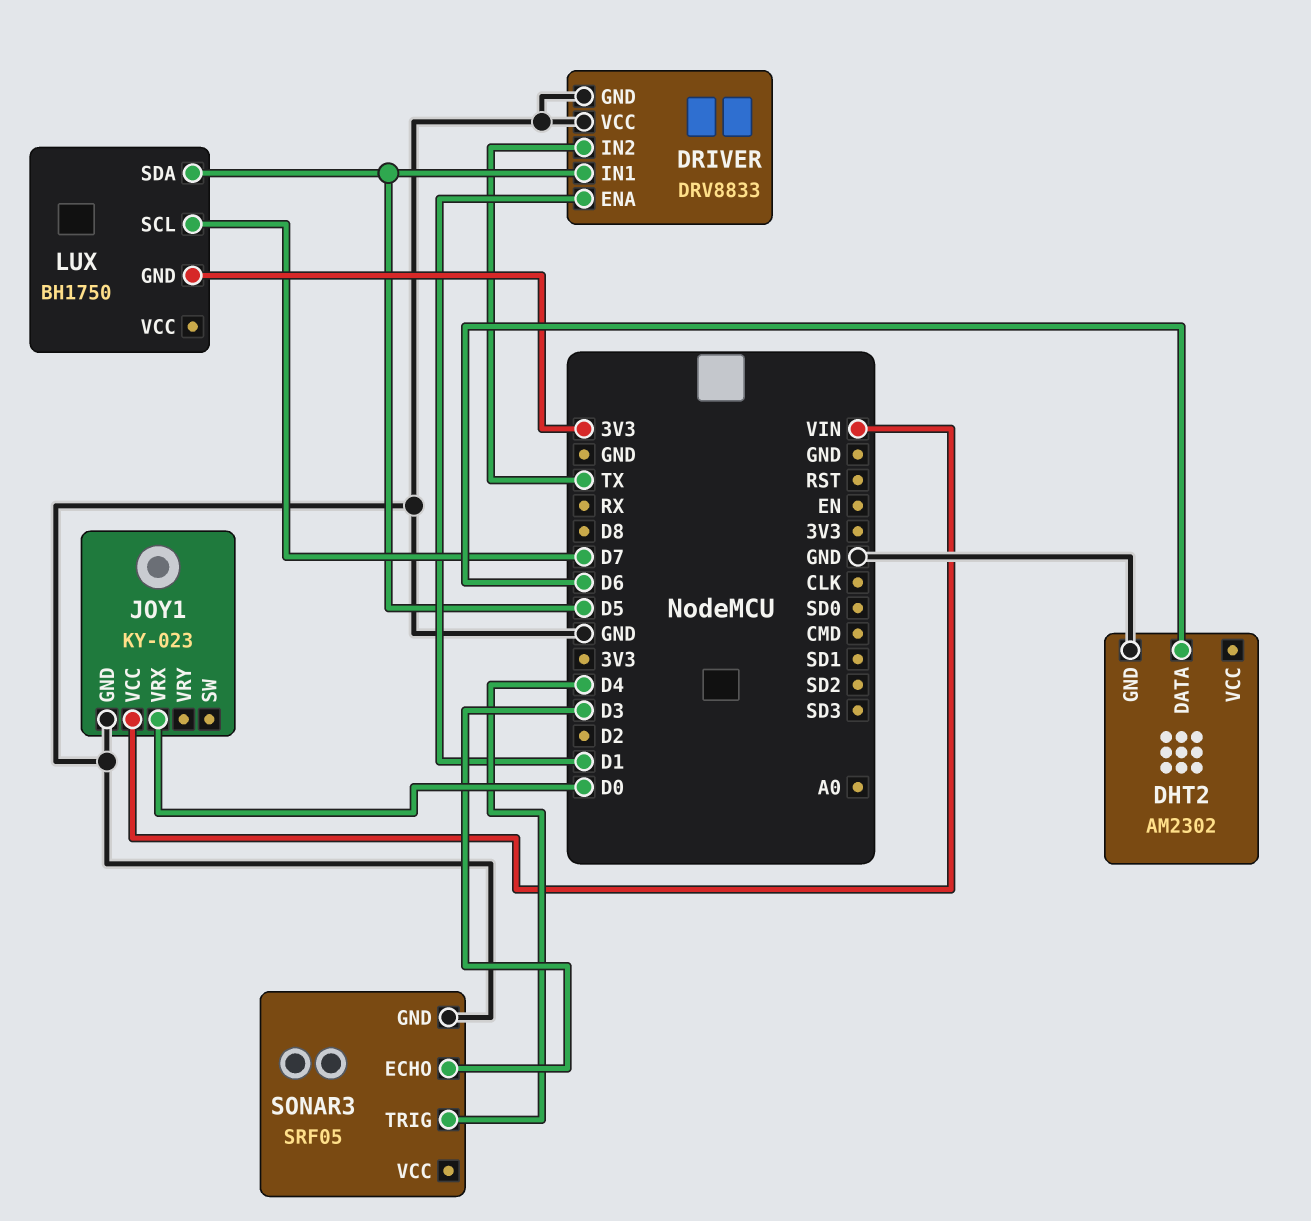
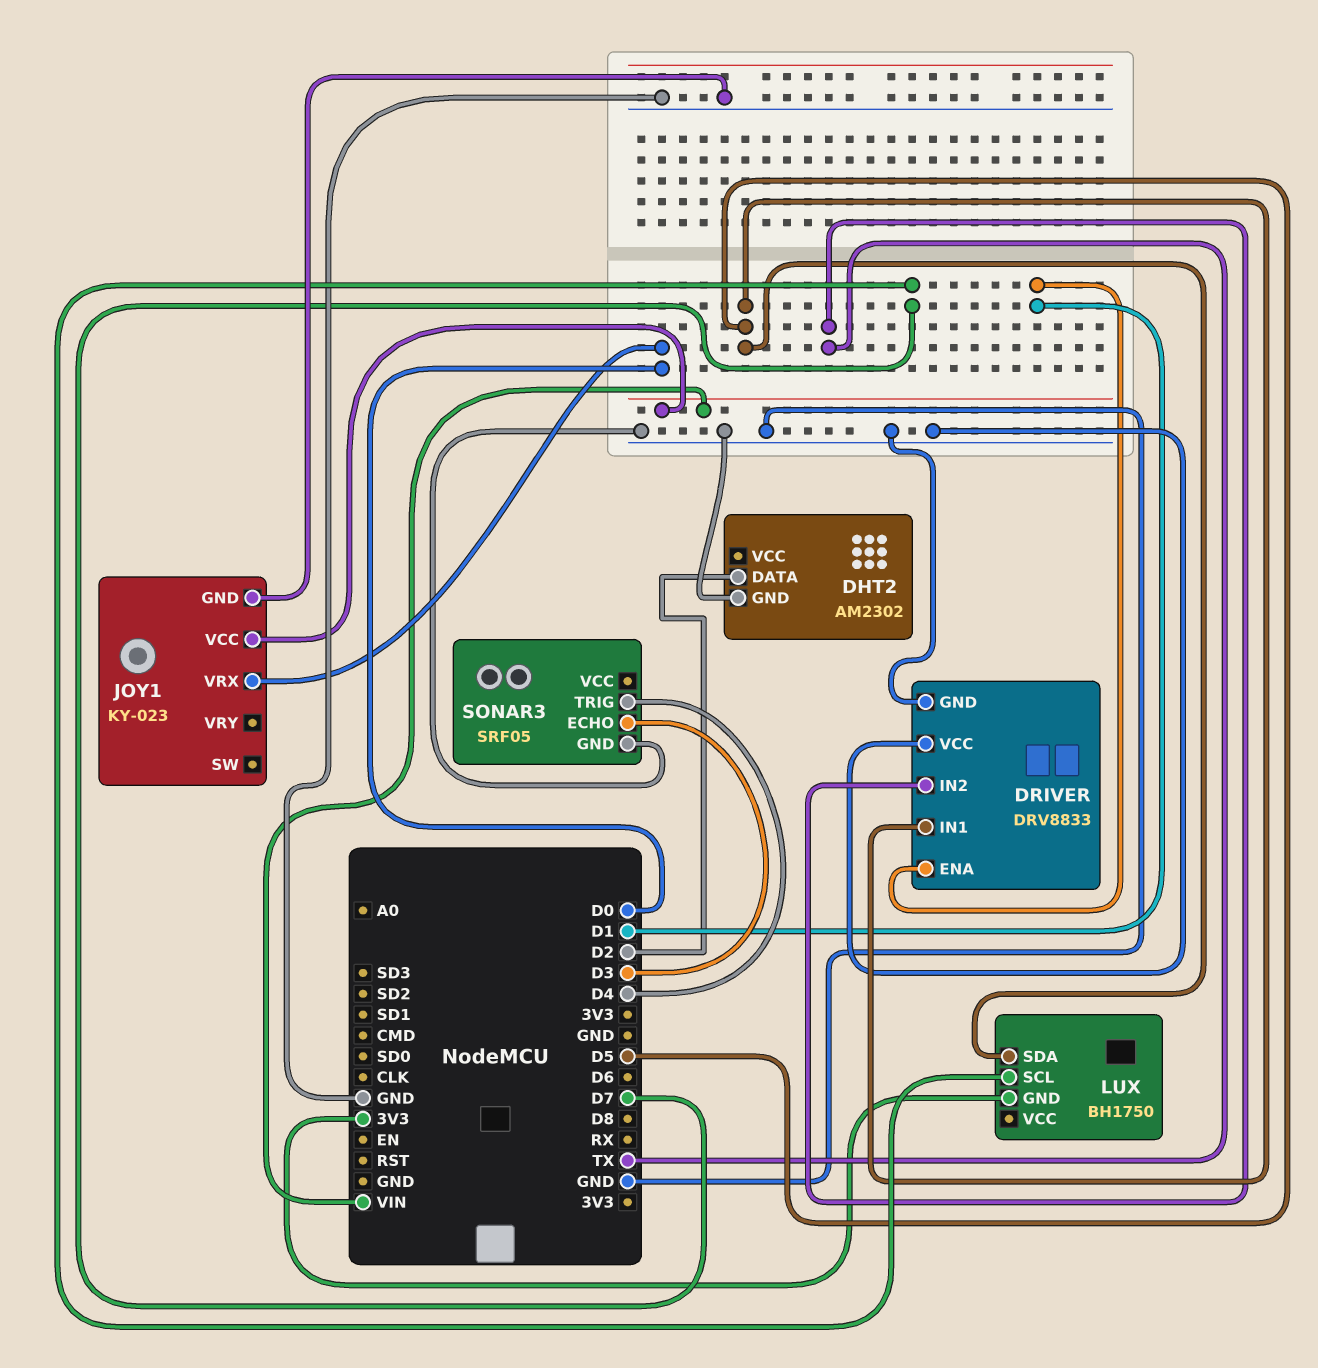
DHT2 pin DATA: D6 -> D2

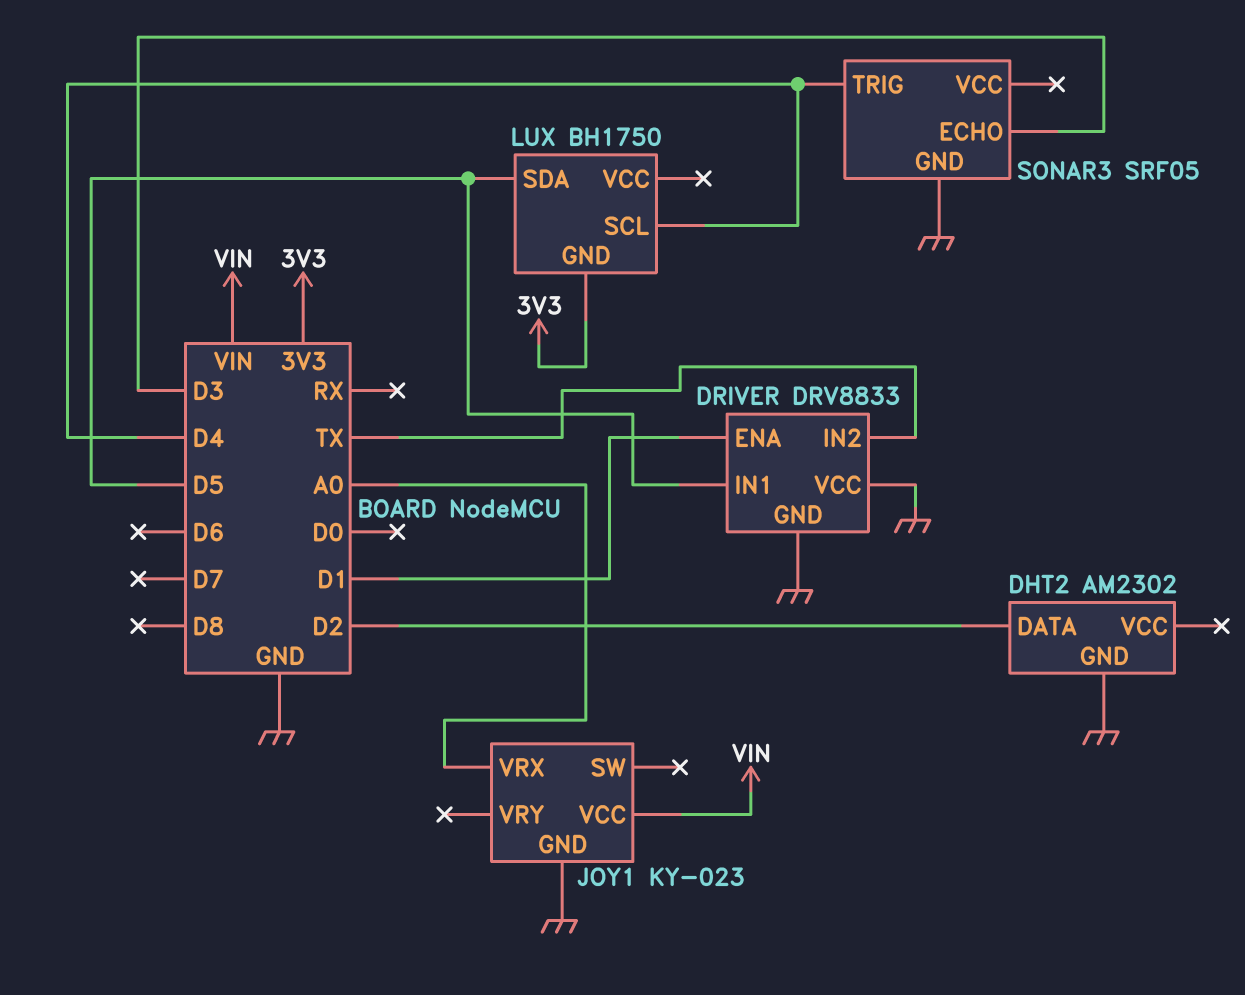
JOY1 pin VRX: D0 -> A0
LUX pin SCL: D7 -> D4

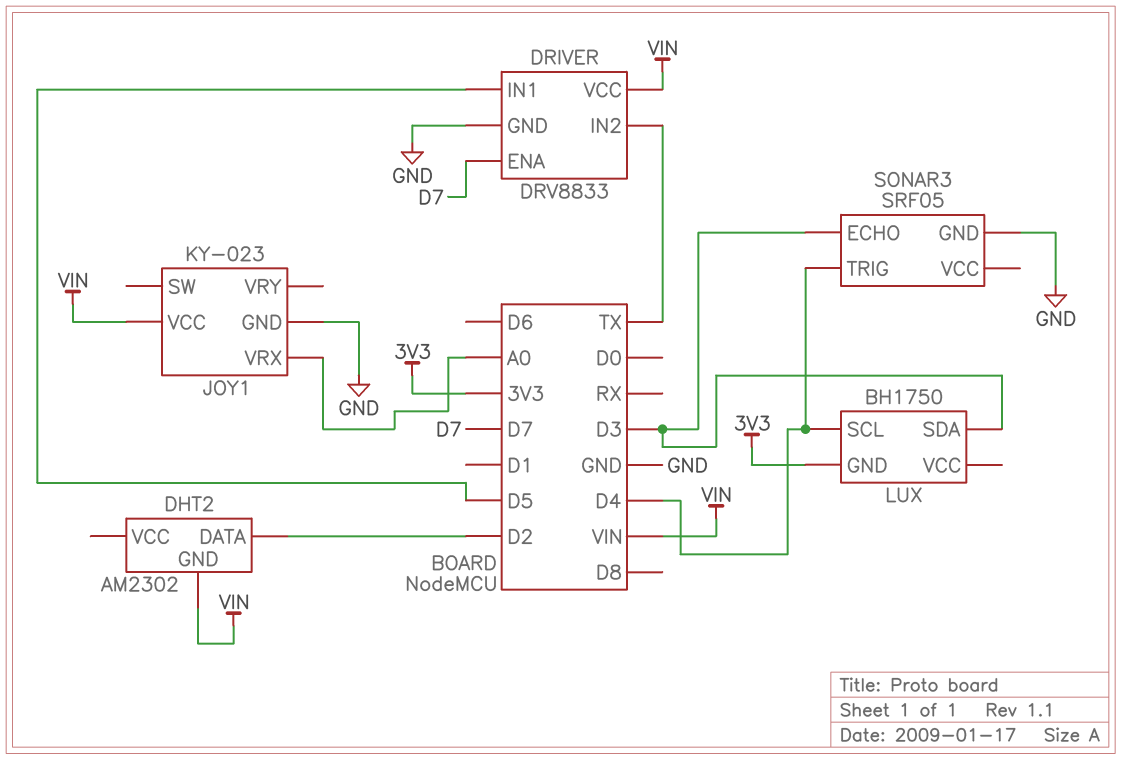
DHT2 pin GND: GND -> VIN
DRIVER pin ENA: D1 -> D7
DRIVER pin VCC: GND -> VIN
LUX pin SDA: D5 -> D3

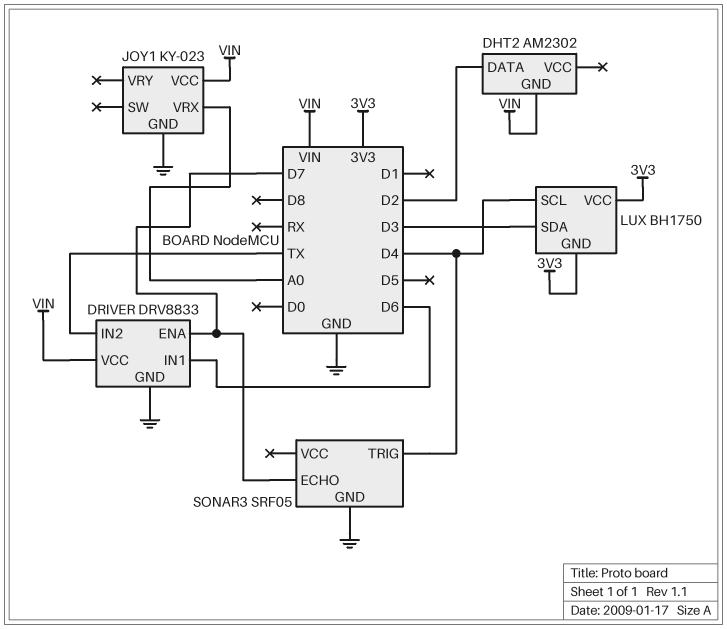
DRIVER pin IN1: D5 -> D6
LUX pin VCC: none -> 3V3
SONAR3 pin ECHO: D3 -> D7

